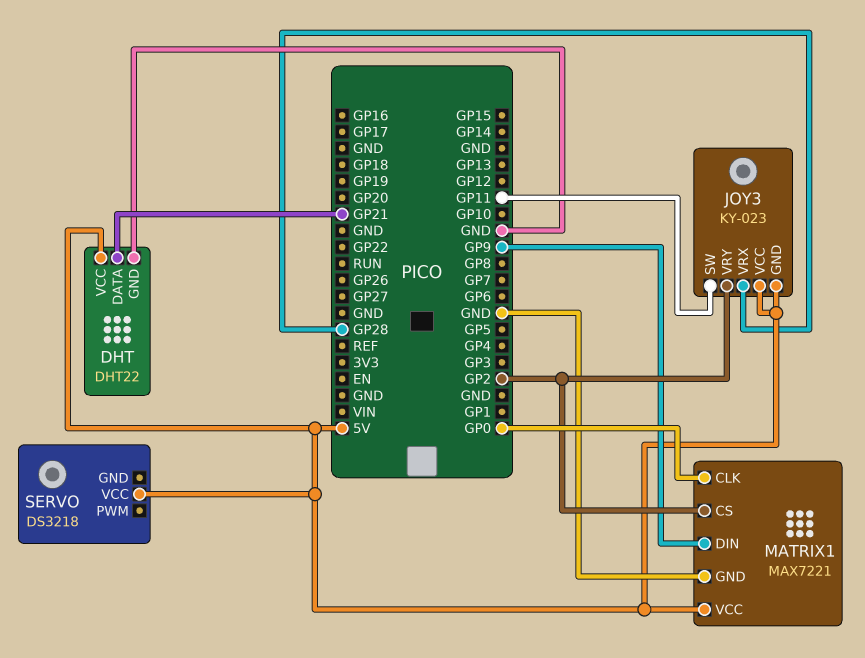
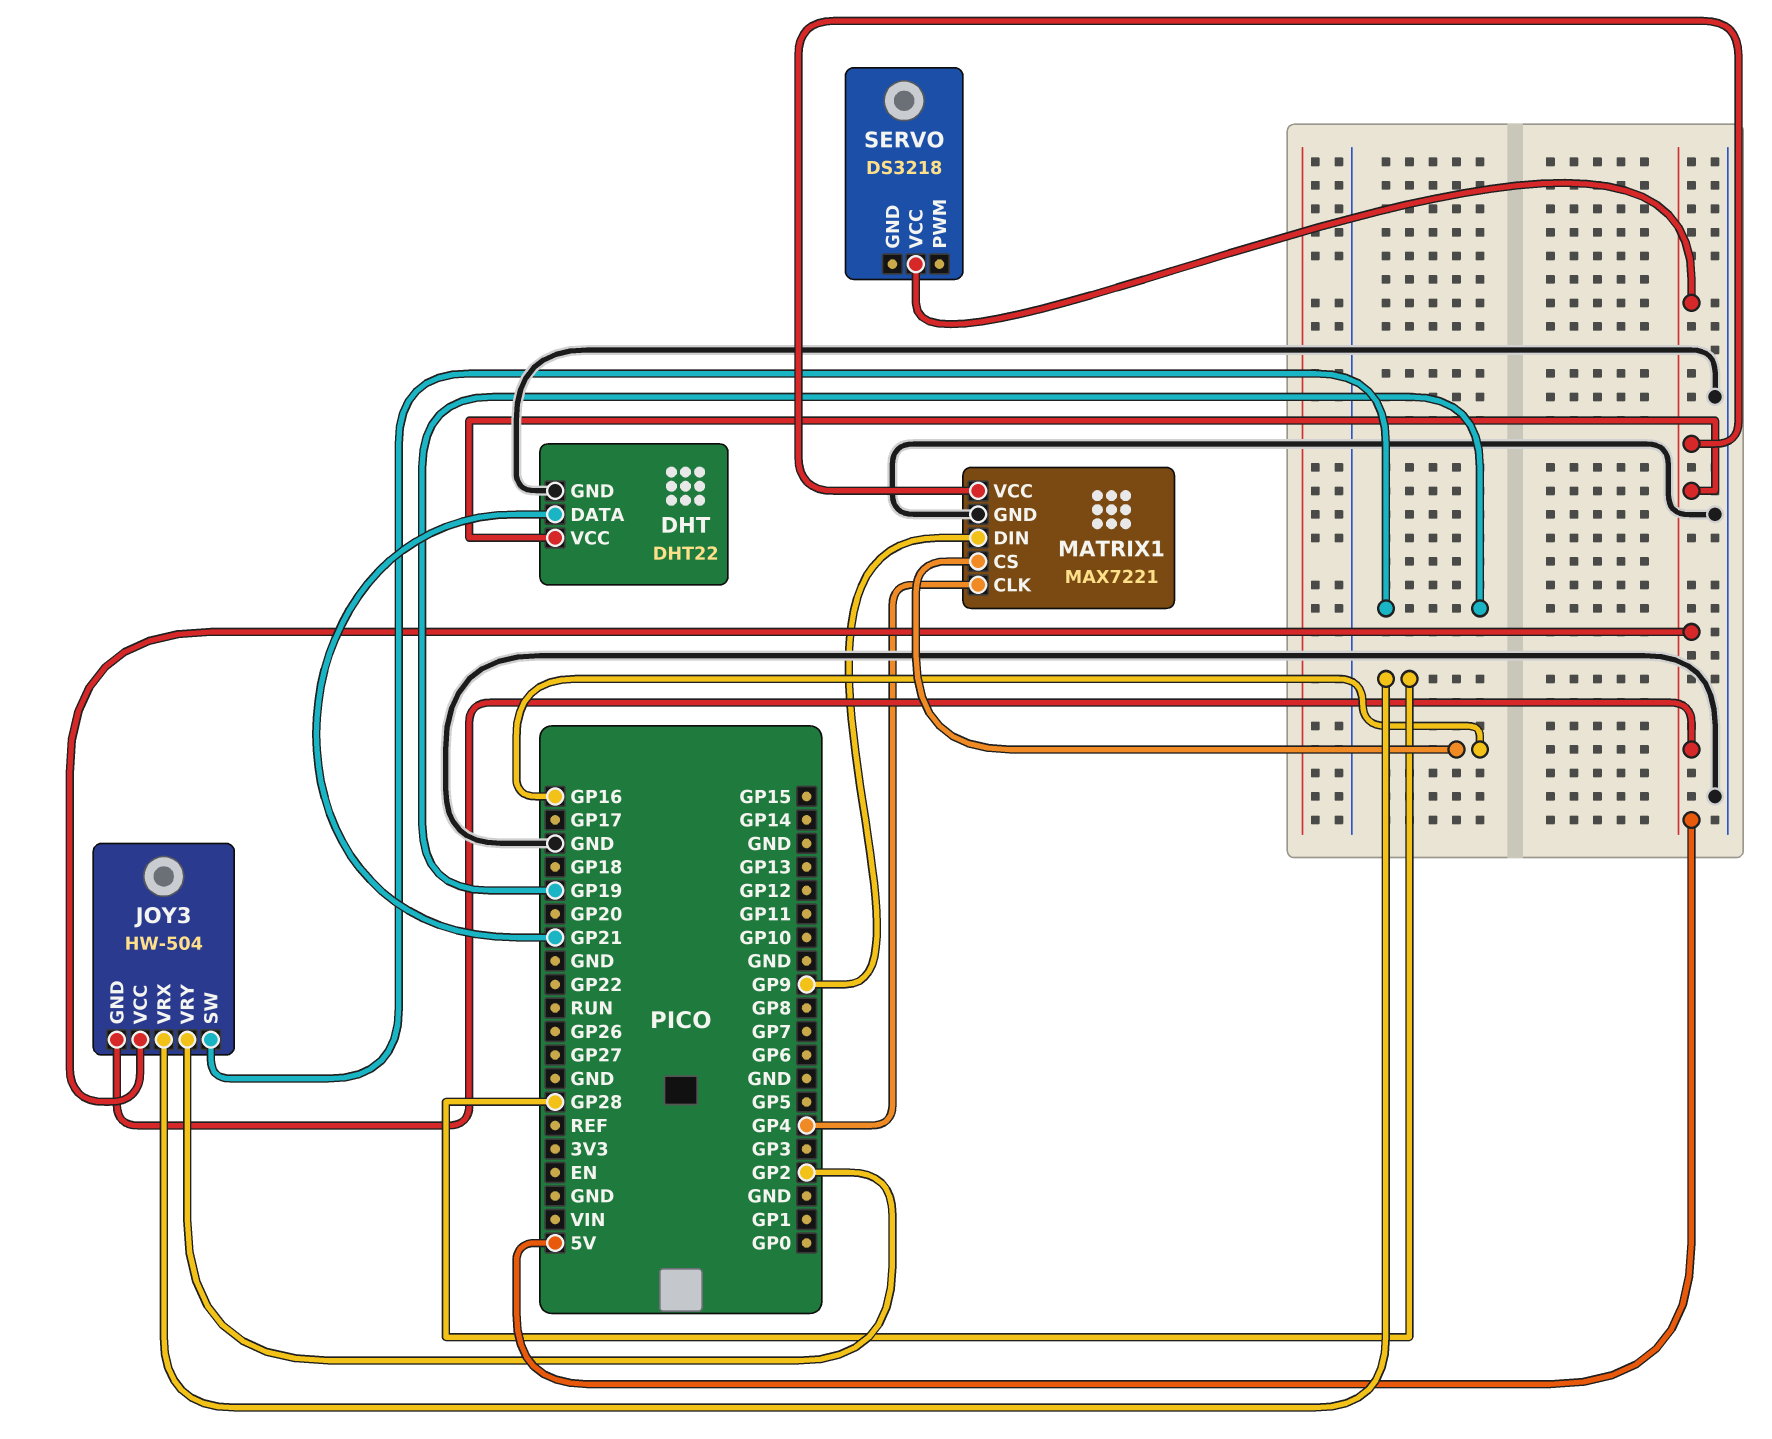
JOY3: KY-023 -> HW-504
JOY3 pin SW: GP11 -> GP19
MATRIX1 pin CLK: GP0 -> GP4
MATRIX1 pin CS: GP2 -> GP16

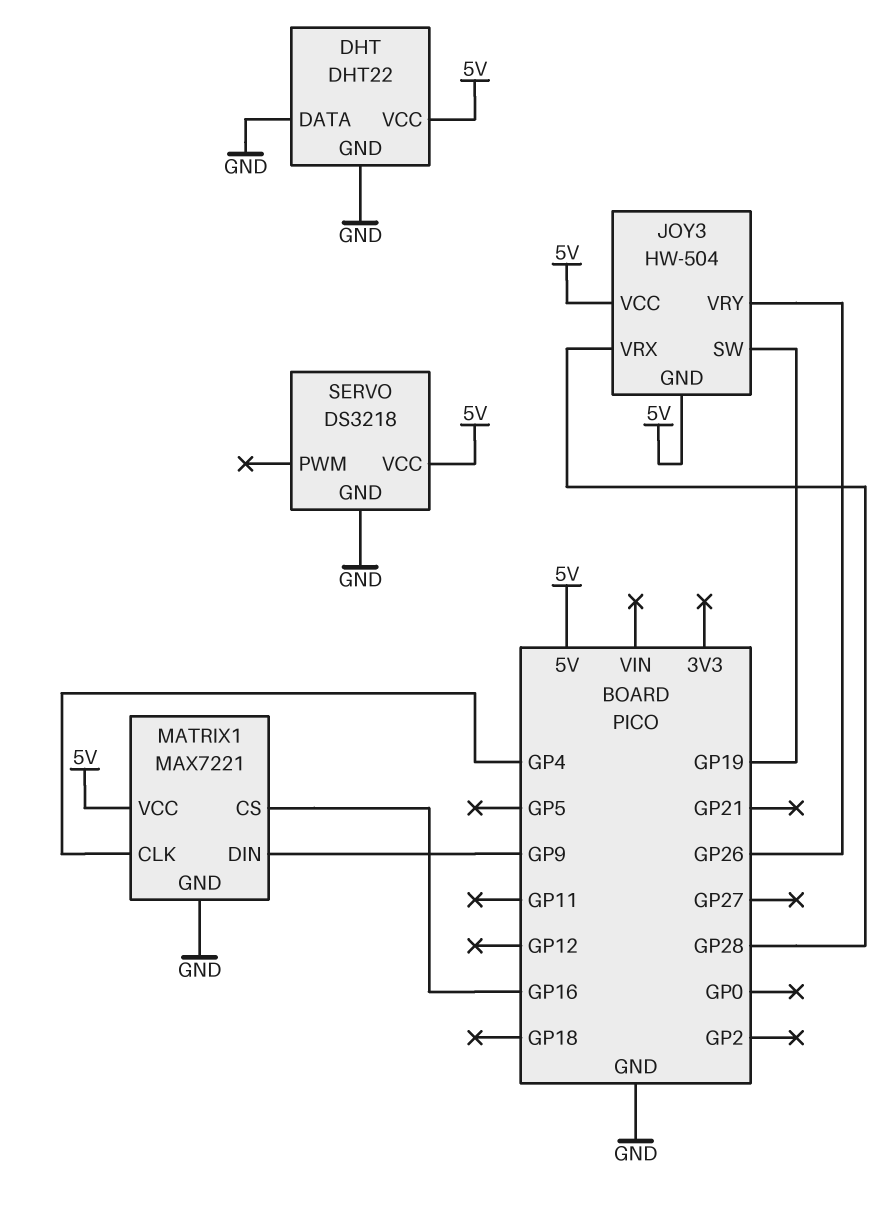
DHT pin DATA: GP21 -> GND
JOY3 pin VRY: GP2 -> GP26
SERVO pin GND: none -> GND

